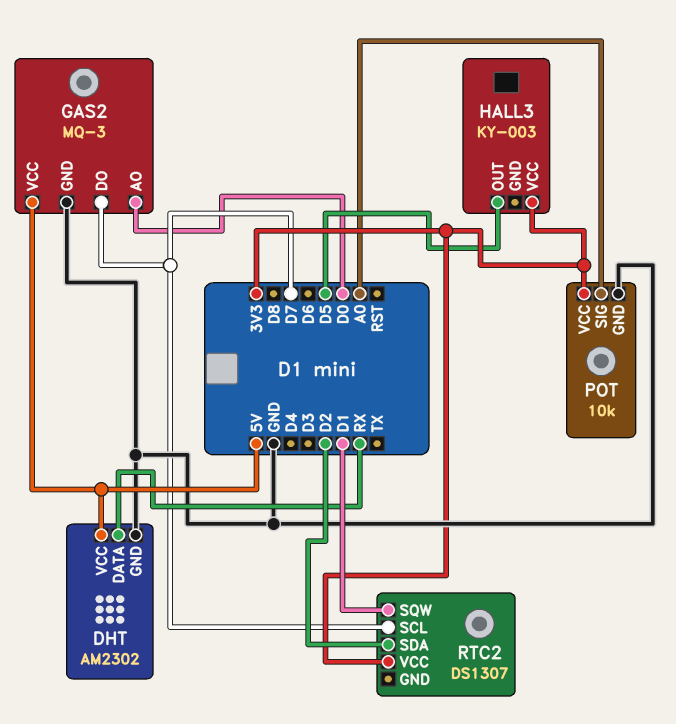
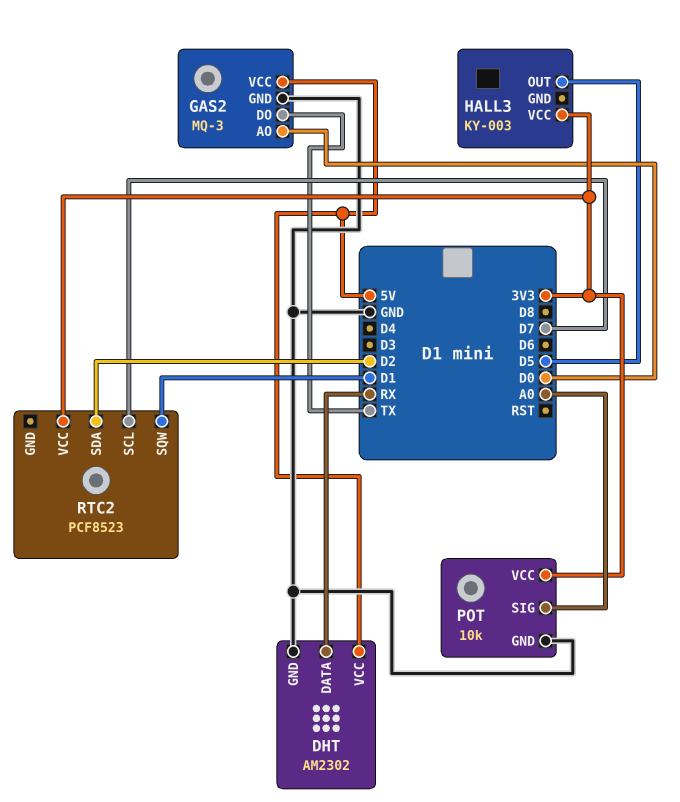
GAS2 pin DO: D7 -> TX
RTC2: DS1307 -> PCF8523

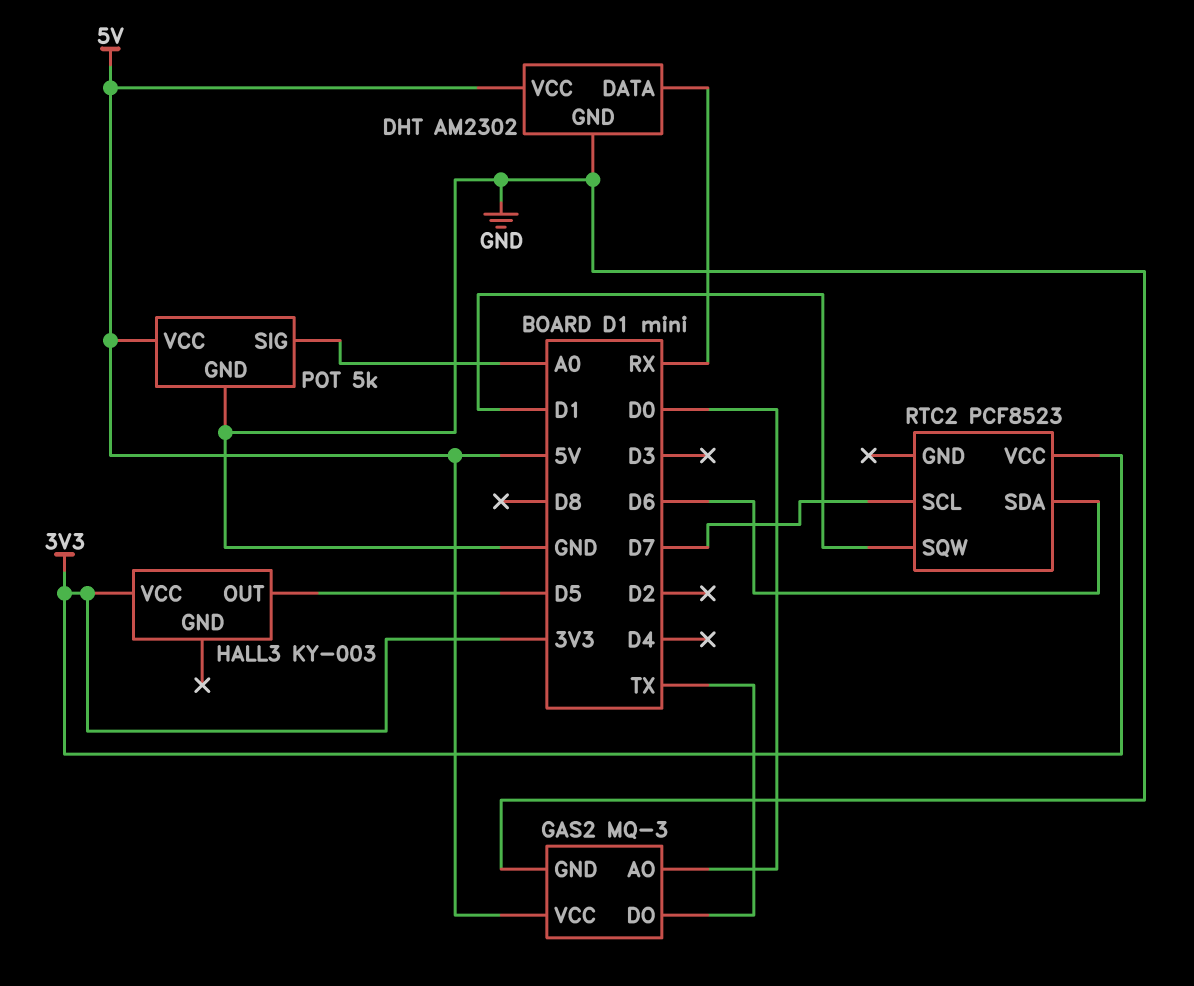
POT: 10k -> 5k
POT pin VCC: 3V3 -> 5V
RTC2 pin SDA: D2 -> D6

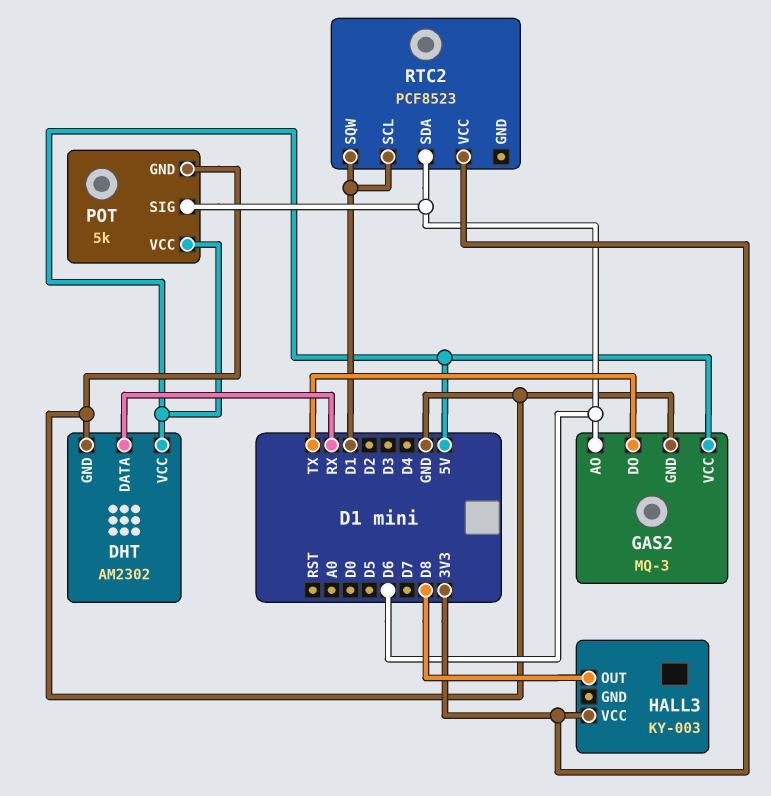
GAS2 pin AO: D0 -> D6
HALL3 pin OUT: D5 -> D8
POT pin SIG: A0 -> D6
RTC2 pin SCL: D7 -> D1

